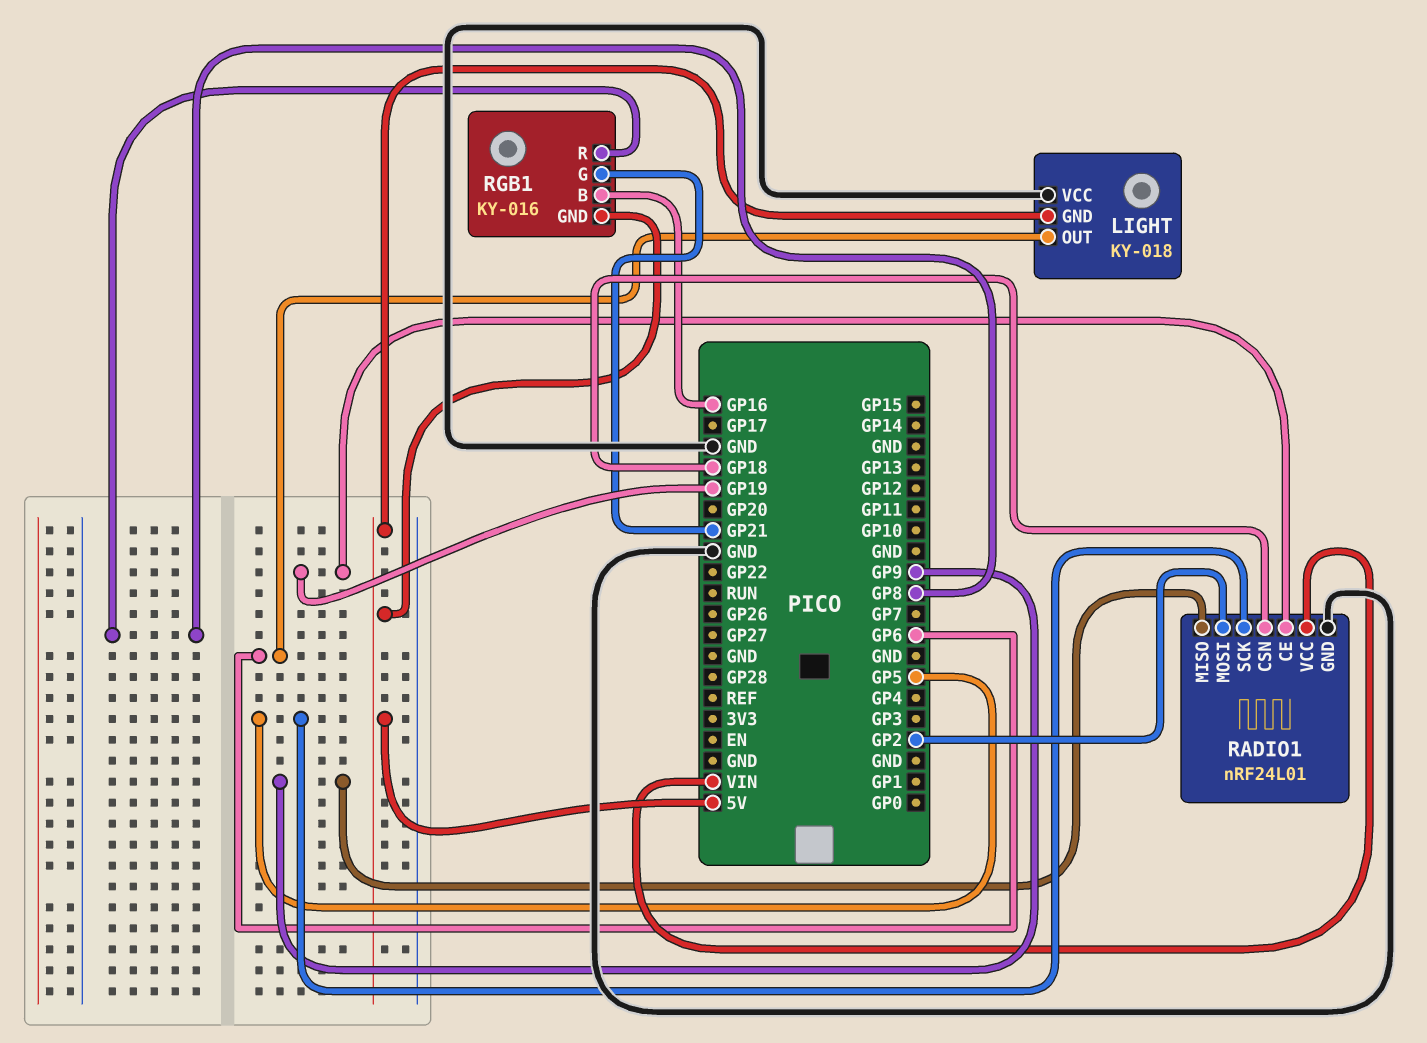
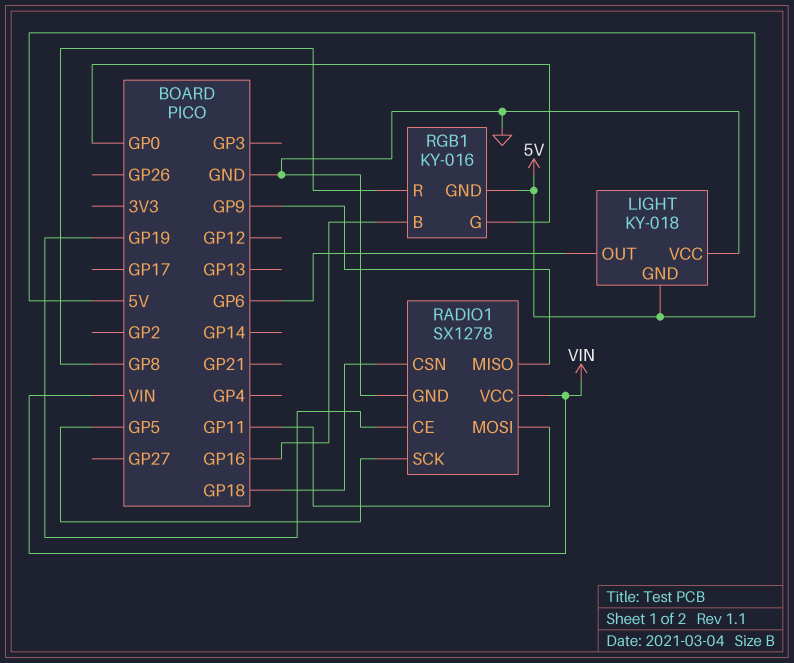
RADIO1: nRF24L01 -> SX1278
RADIO1 pin MOSI: GP2 -> GP11
RGB1 pin G: GP21 -> GP0

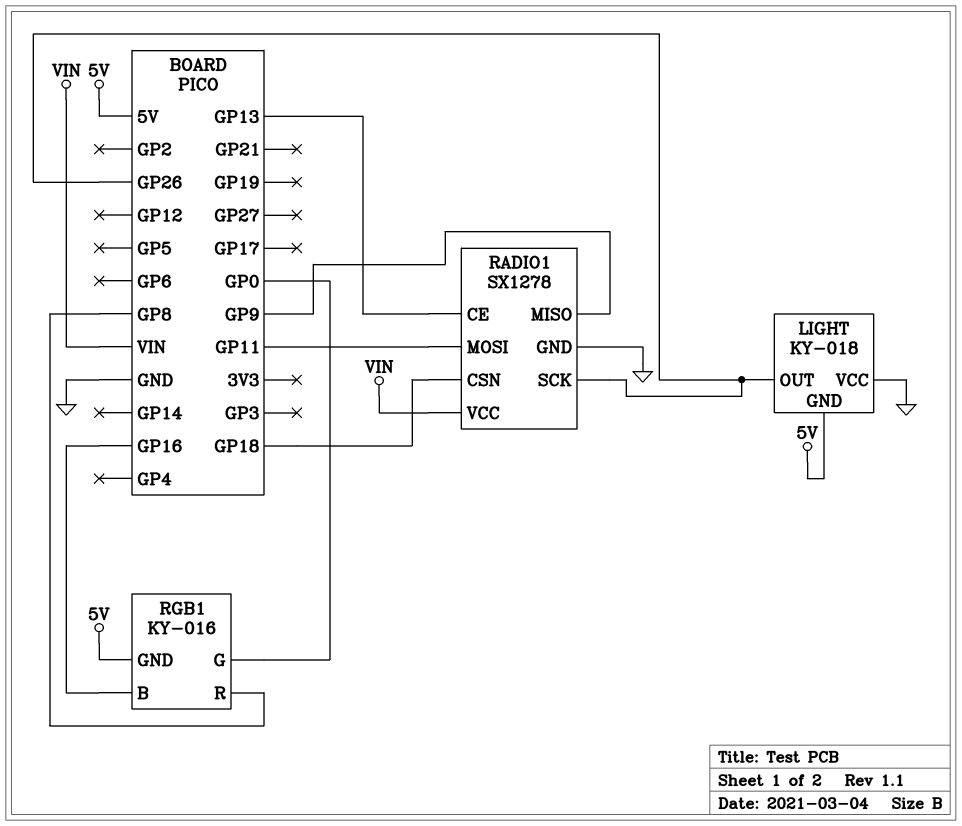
LIGHT pin OUT: GP6 -> GP26
RADIO1 pin CE: GP19 -> GP13
RADIO1 pin SCK: GP5 -> GP26

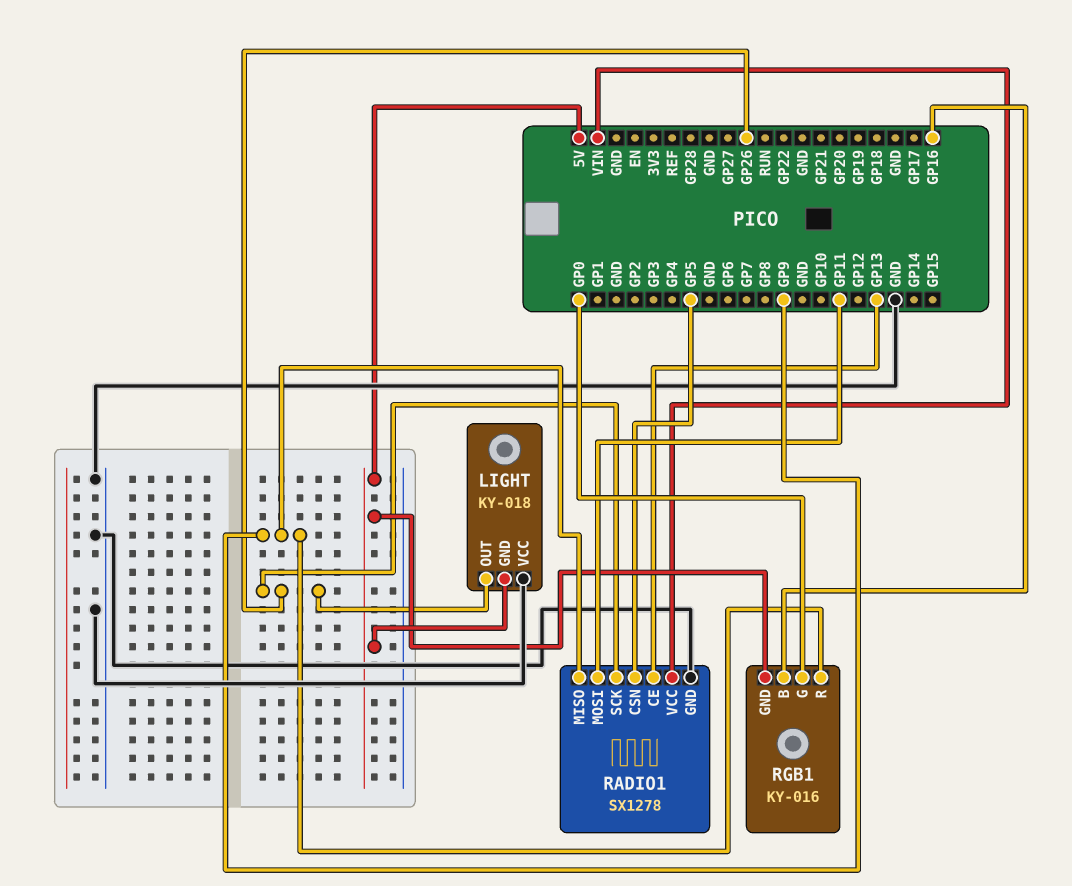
RADIO1 pin CSN: GP18 -> GP5
RGB1 pin R: GP8 -> GP9

